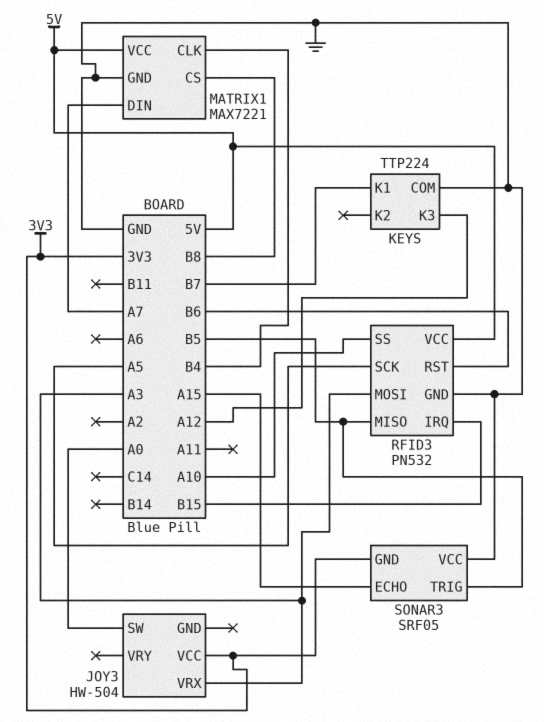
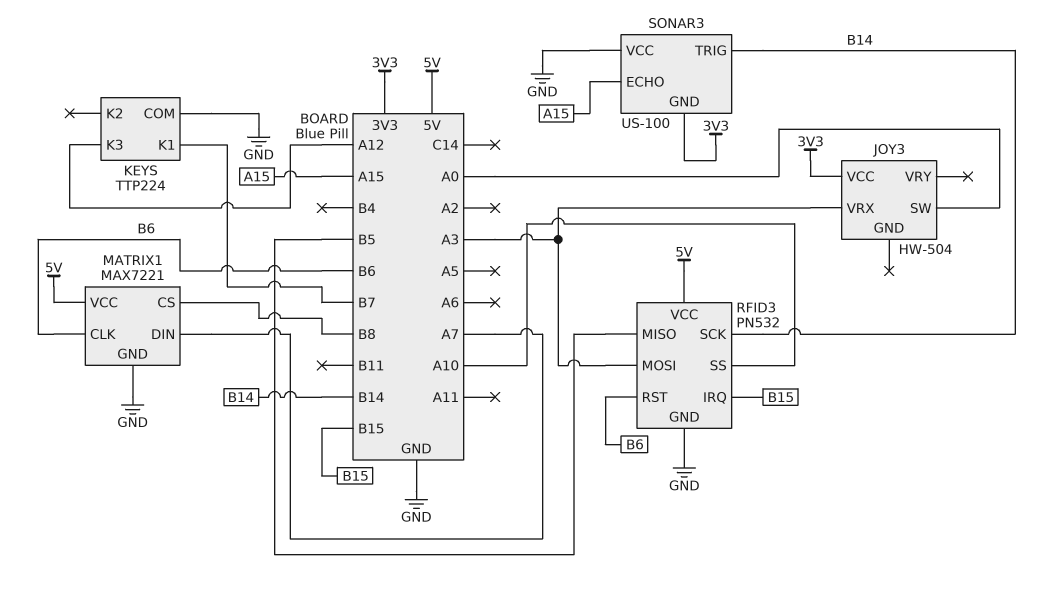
MATRIX1 pin CLK: B4 -> B6
RFID3 pin SCK: A5 -> B14
SONAR3: SRF05 -> US-100
SONAR3 pin TRIG: B5 -> B14

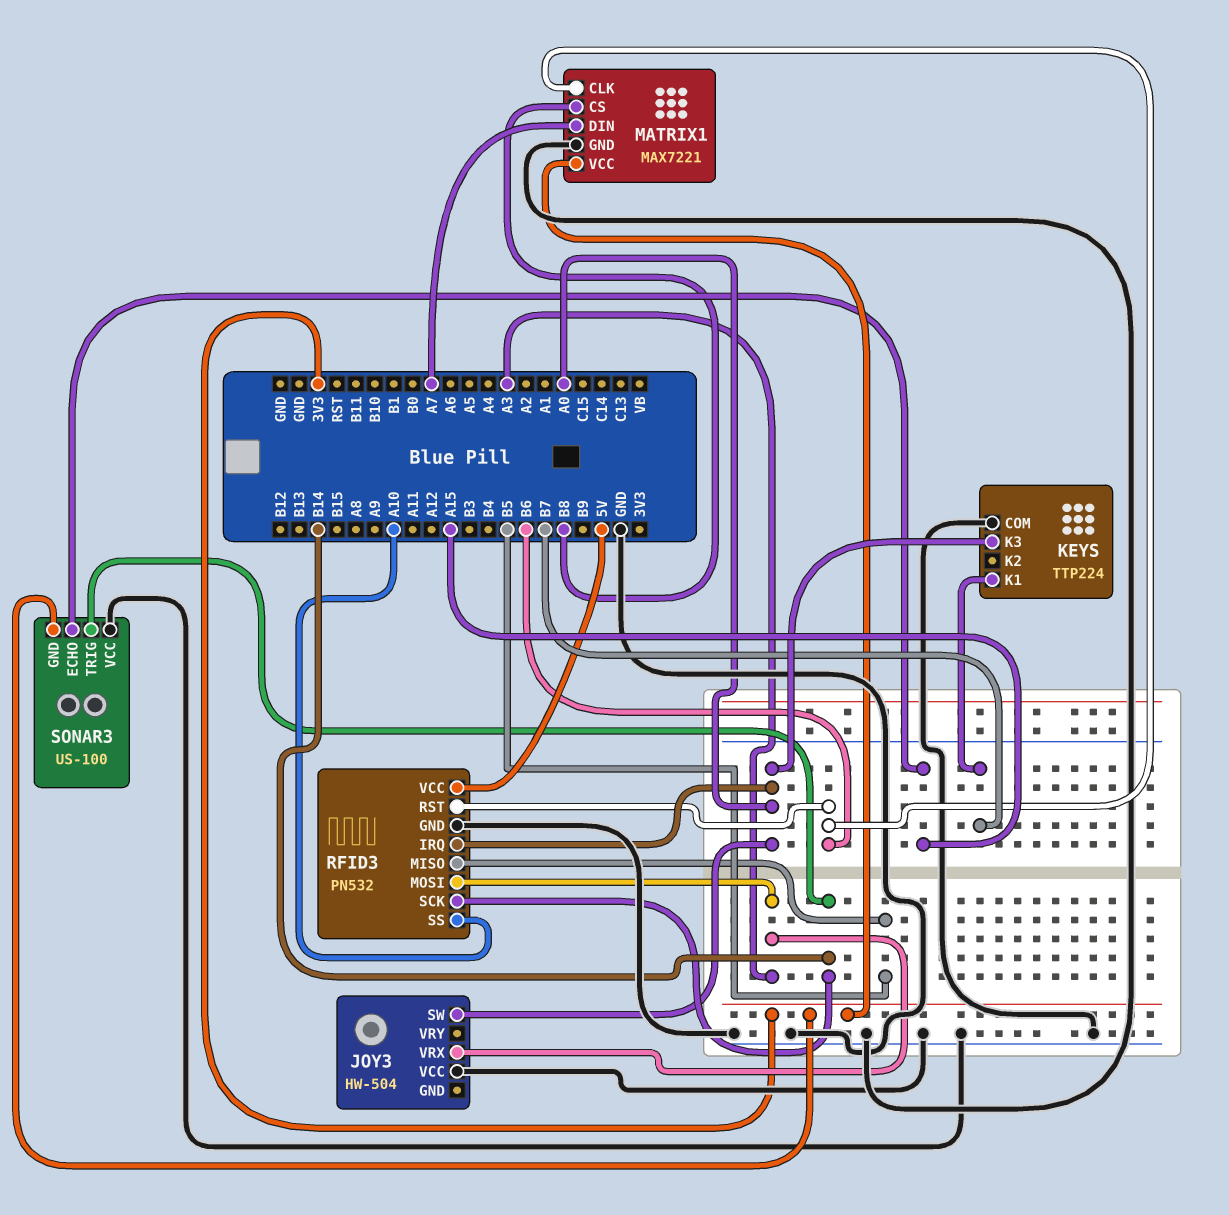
JOY3 pin VCC: 3V3 -> GND
KEYS pin K3: A12 -> A0
MATRIX1 pin VCC: 5V -> 3V3
RFID3 pin IRQ: B15 -> A0

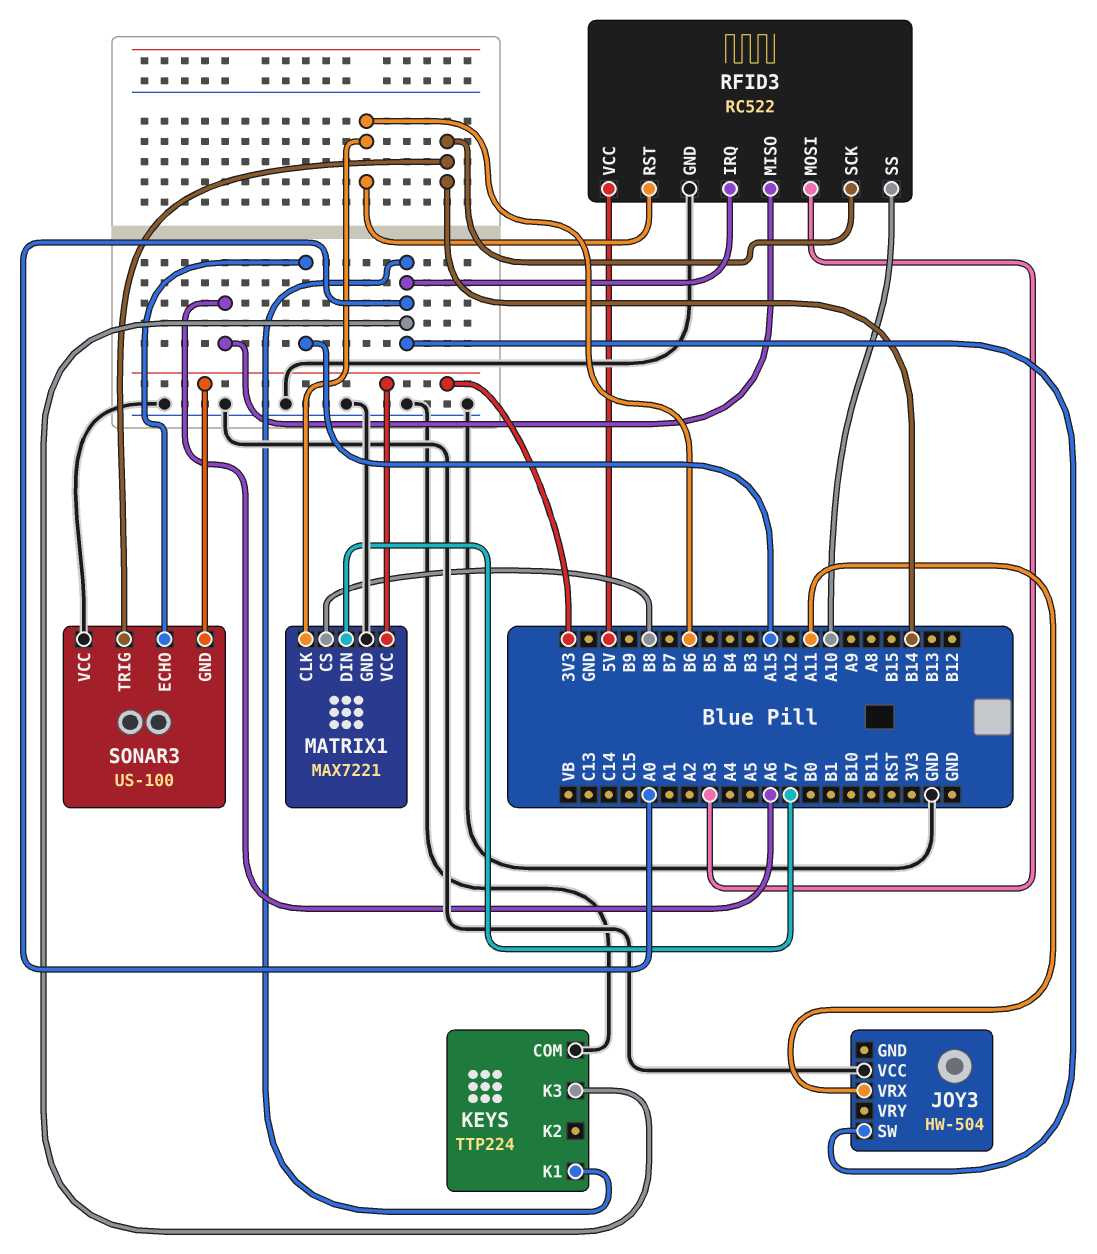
JOY3 pin VRX: A3 -> A11
KEYS pin K1: B7 -> A0
RFID3: PN532 -> RC522
RFID3 pin MISO: B5 -> A6

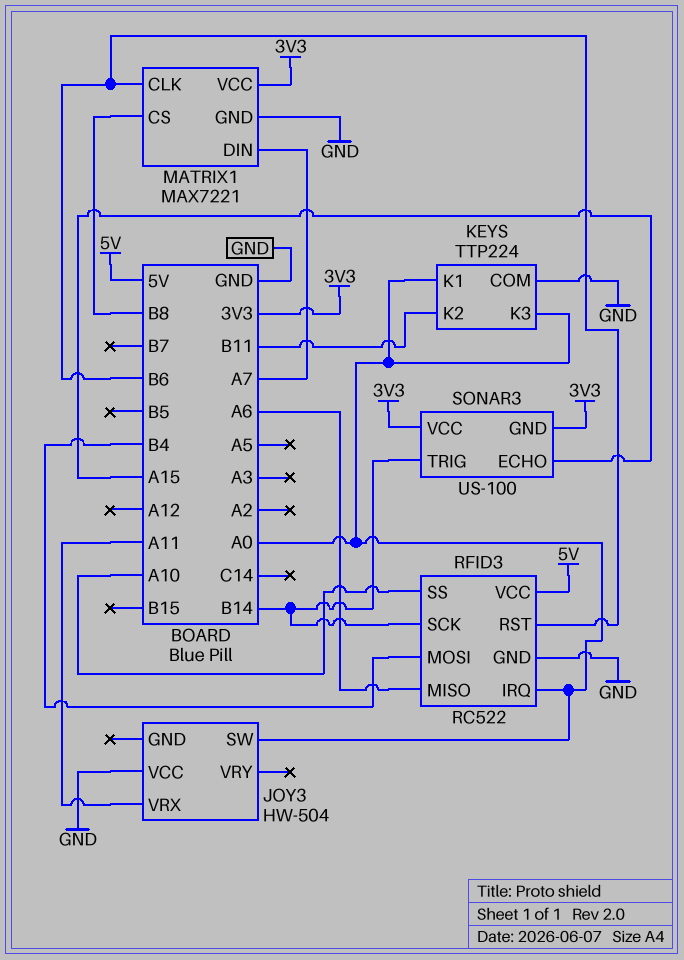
KEYS pin K2: none -> B11
RFID3 pin MOSI: A3 -> B4
SONAR3 pin VCC: GND -> 3V3

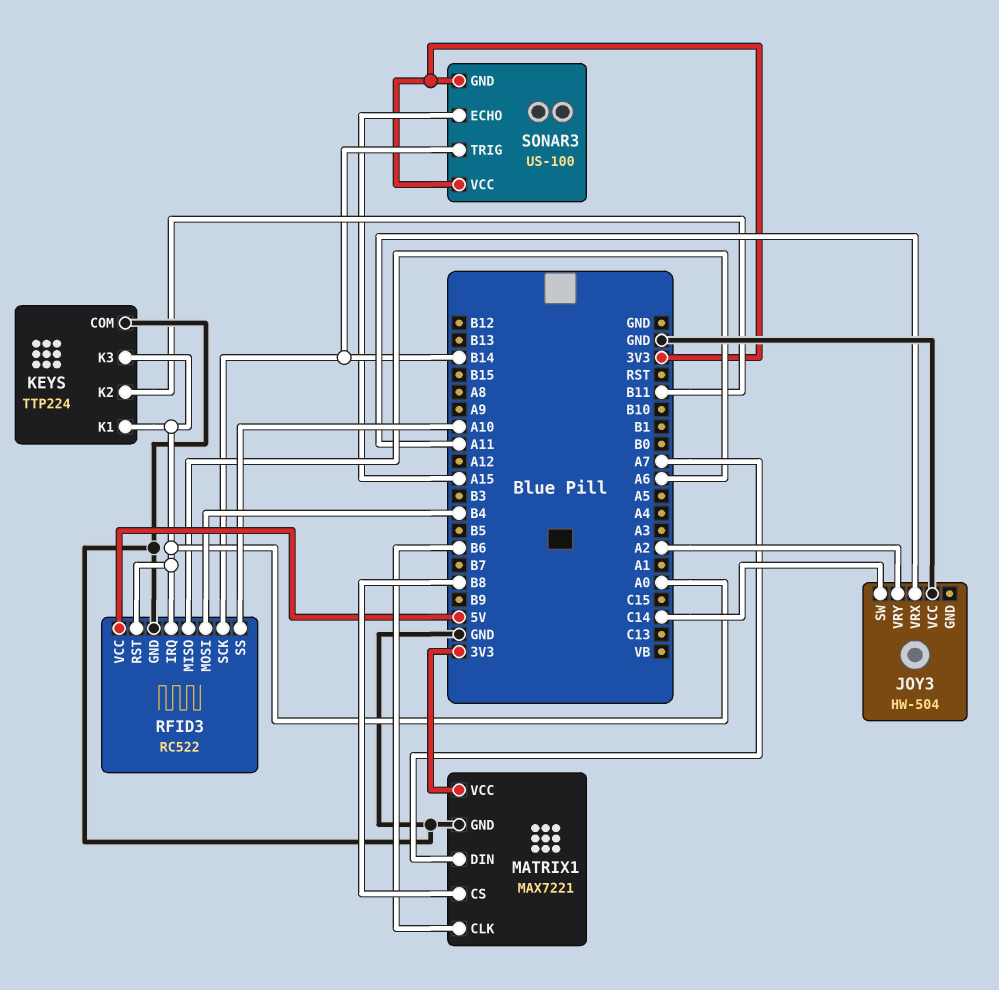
JOY3 pin SW: A0 -> C14
JOY3 pin VRY: none -> A2
RFID3 pin RST: B6 -> A0

